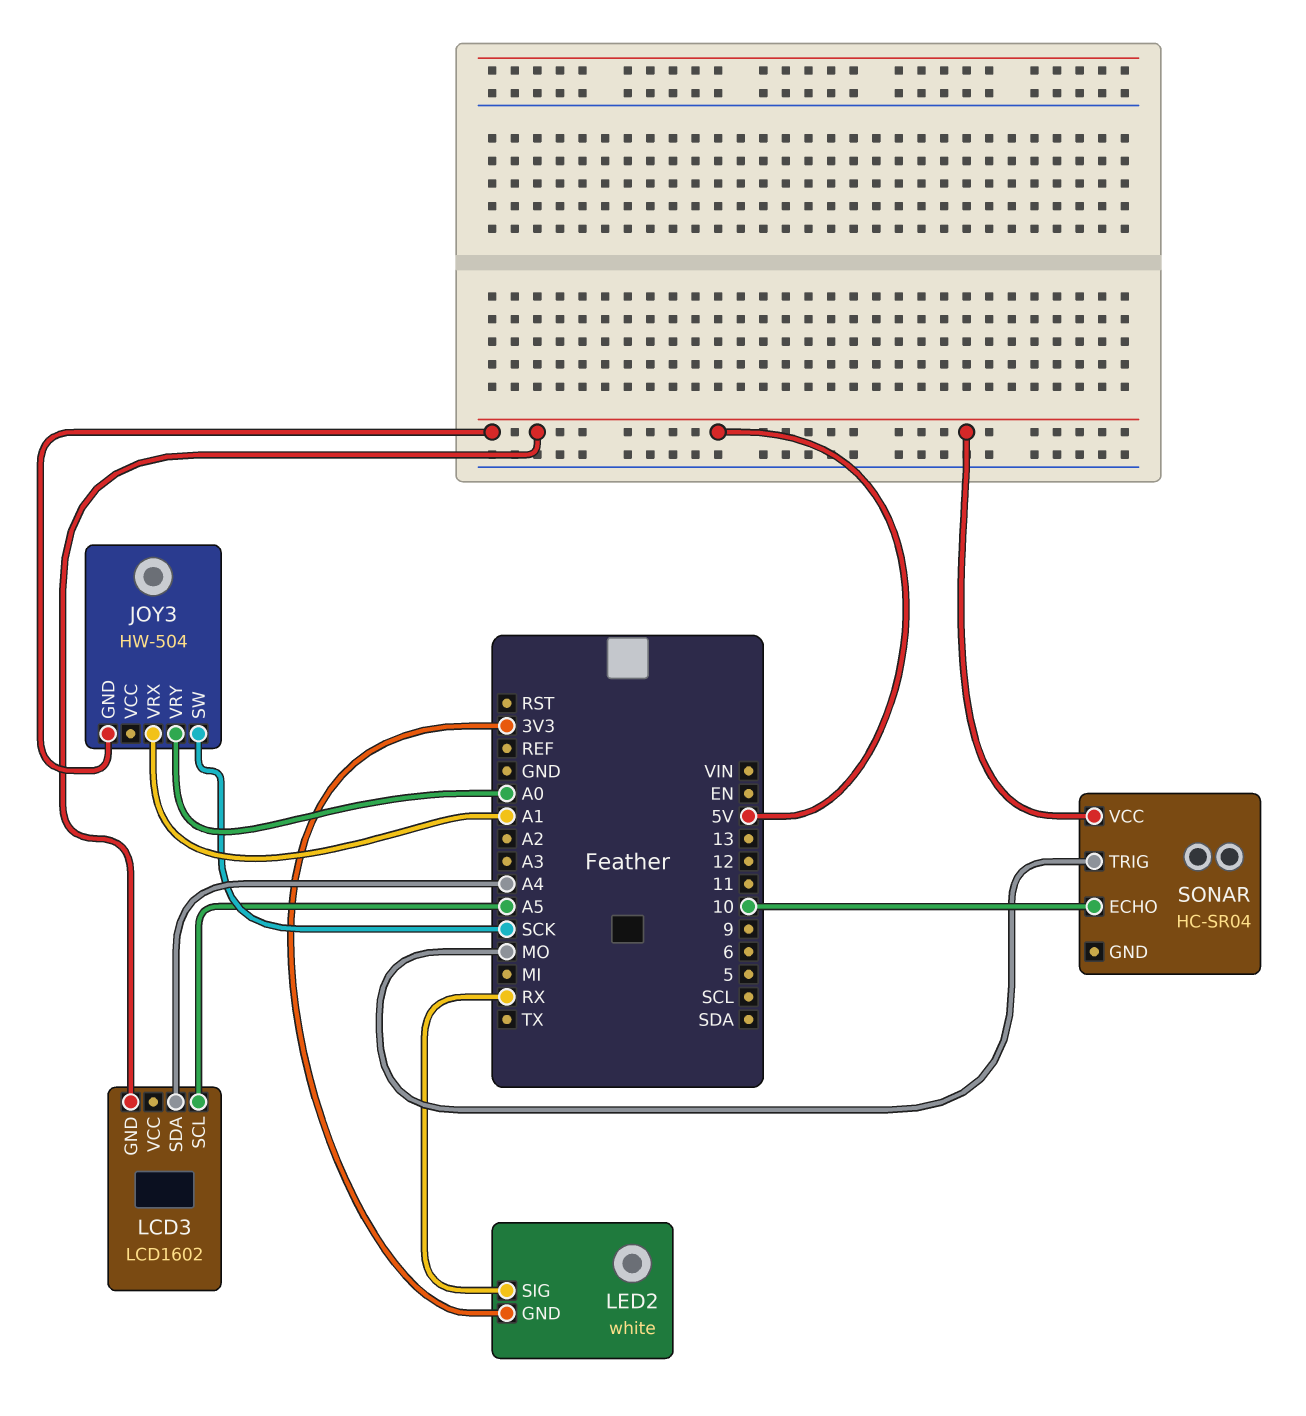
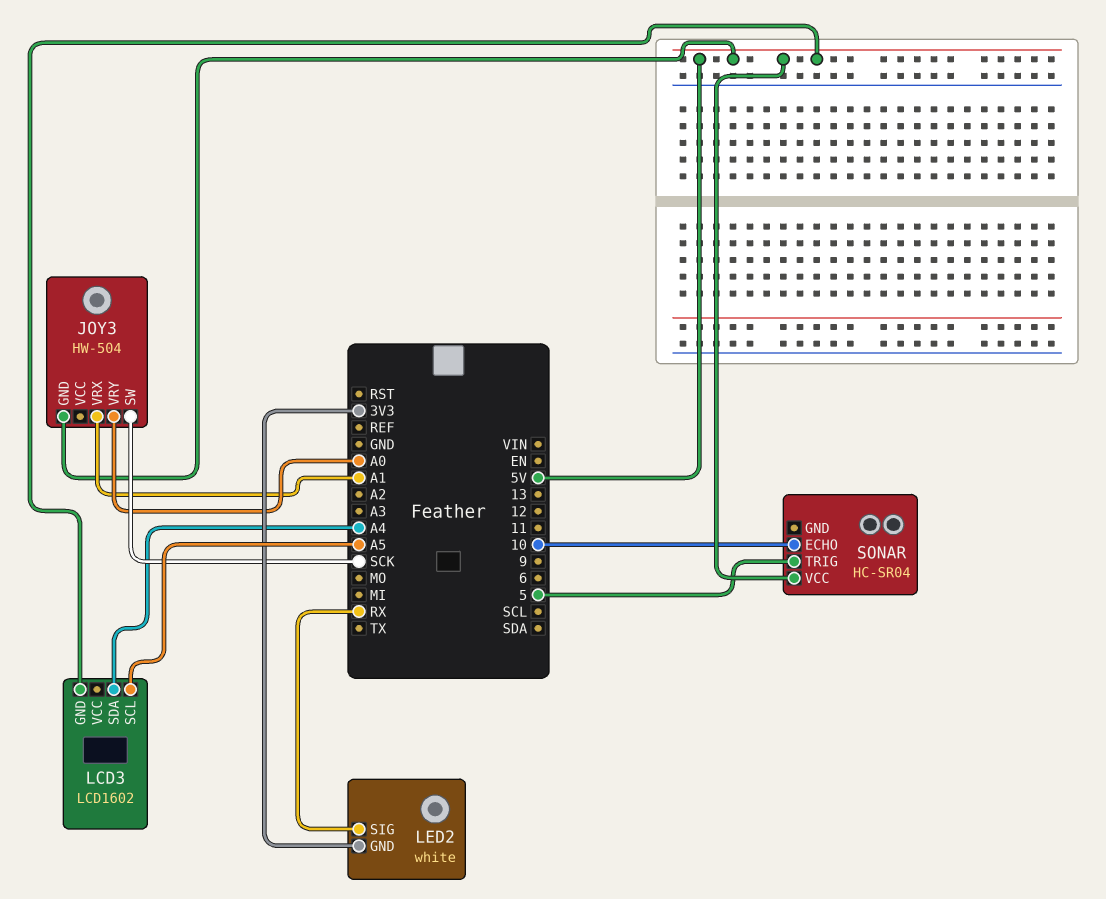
SONAR pin TRIG: MO -> 5

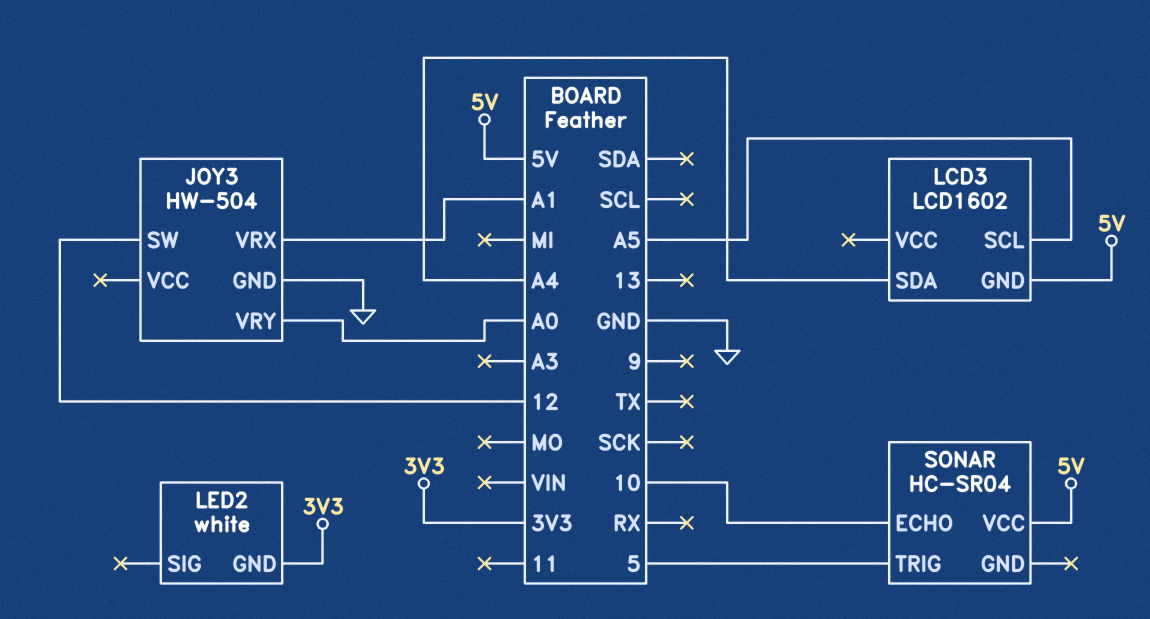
JOY3 pin GND: 5V -> GND
JOY3 pin SW: SCK -> 12
LED2 pin SIG: RX -> none

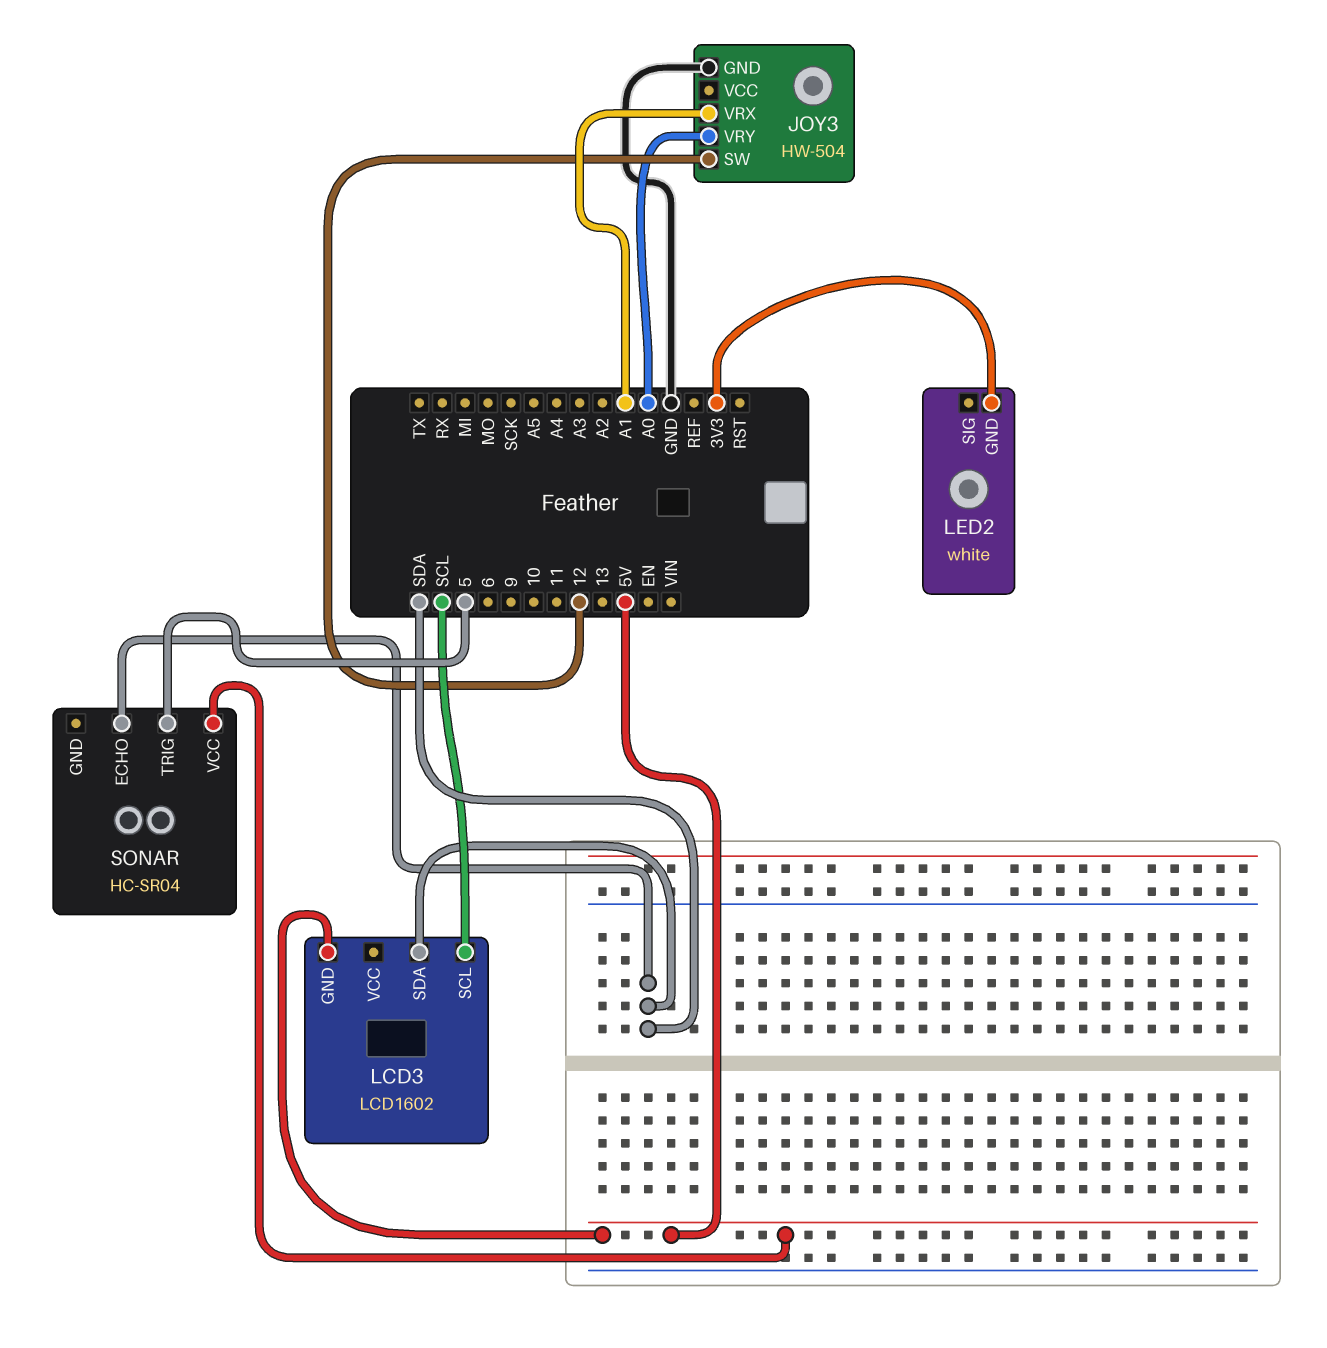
LCD3 pin SCL: A5 -> SCL
LCD3 pin SDA: A4 -> SDA
SONAR pin ECHO: 10 -> SDA

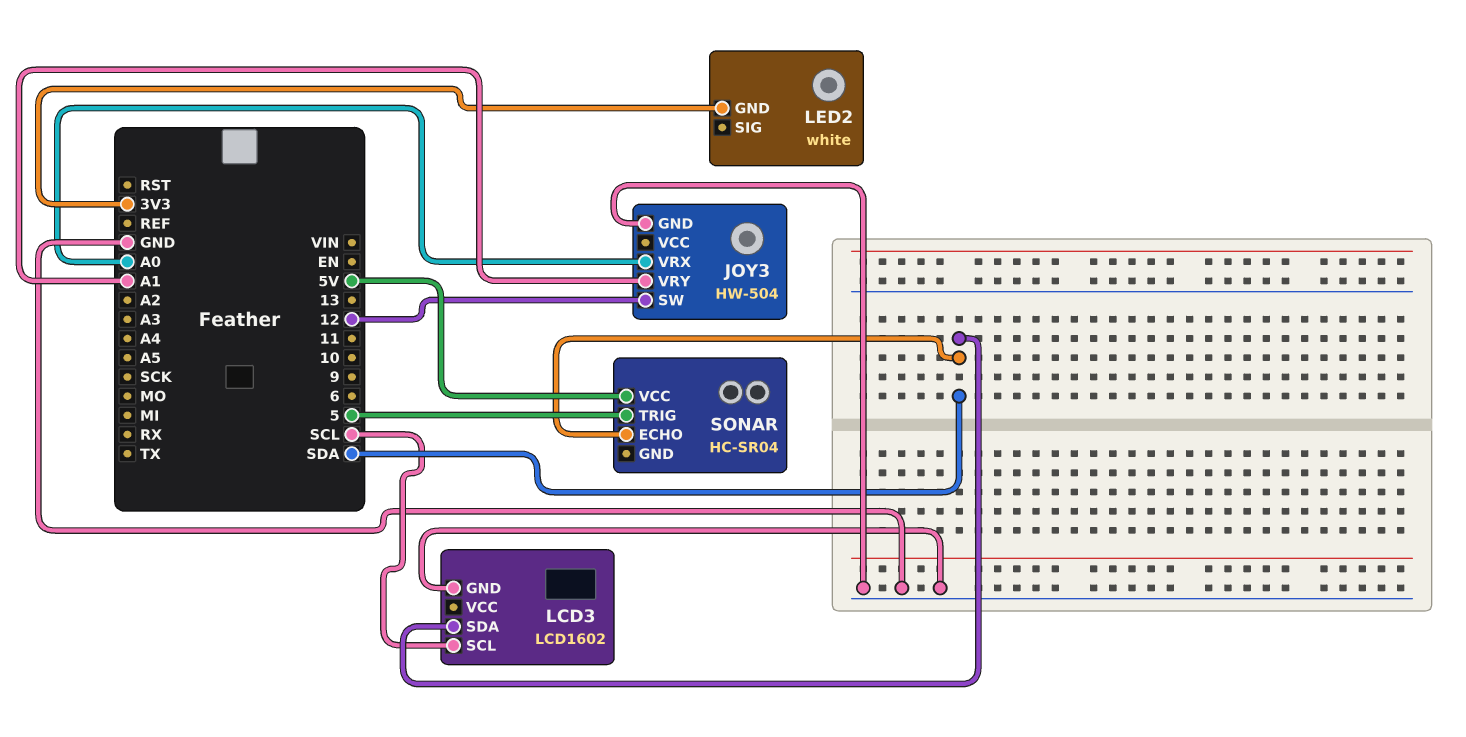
JOY3 pin VRX: A1 -> A0
JOY3 pin VRY: A0 -> A1
LCD3 pin GND: 5V -> GND

